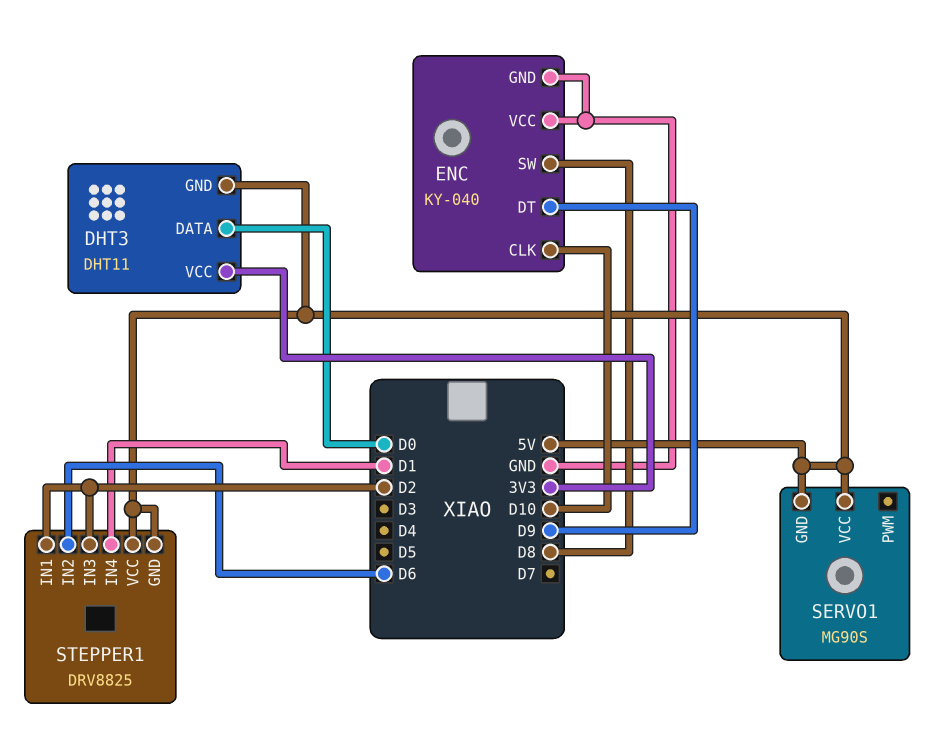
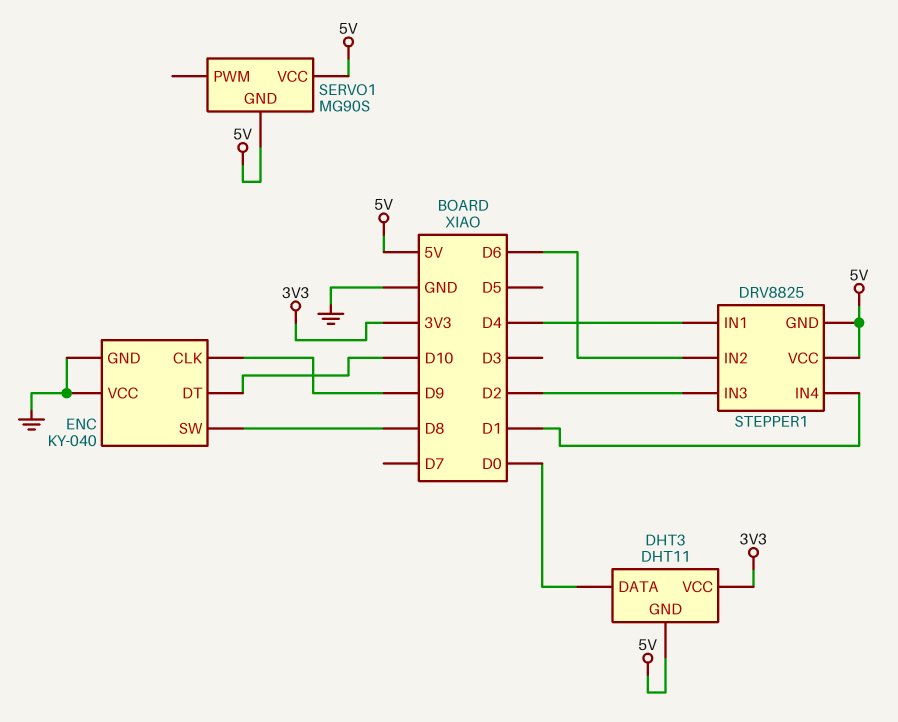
ENC pin CLK: D10 -> D9
ENC pin DT: D9 -> D10
STEPPER1 pin IN1: D2 -> D4

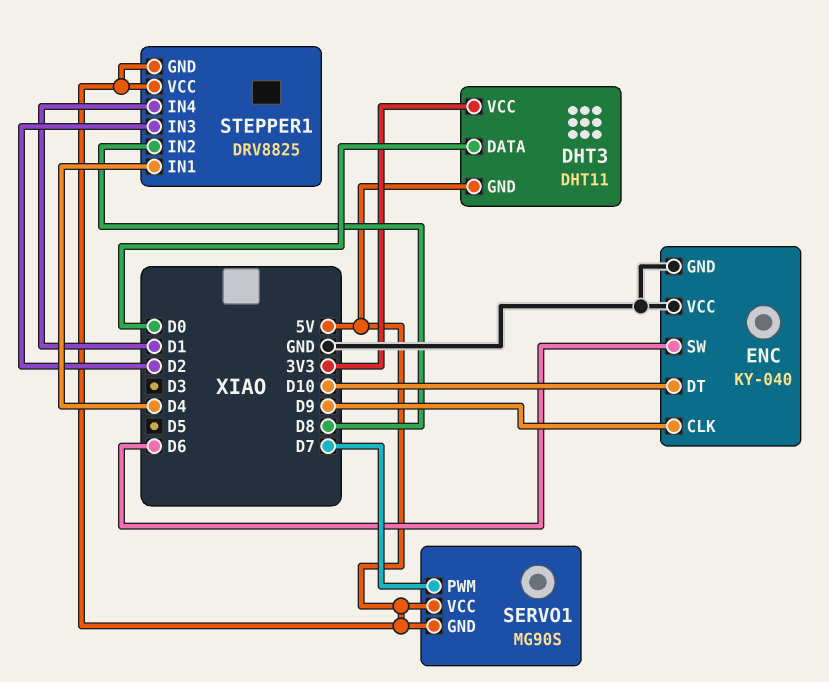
ENC pin SW: D8 -> D6
SERVO1 pin PWM: none -> D7
STEPPER1 pin IN2: D6 -> D8

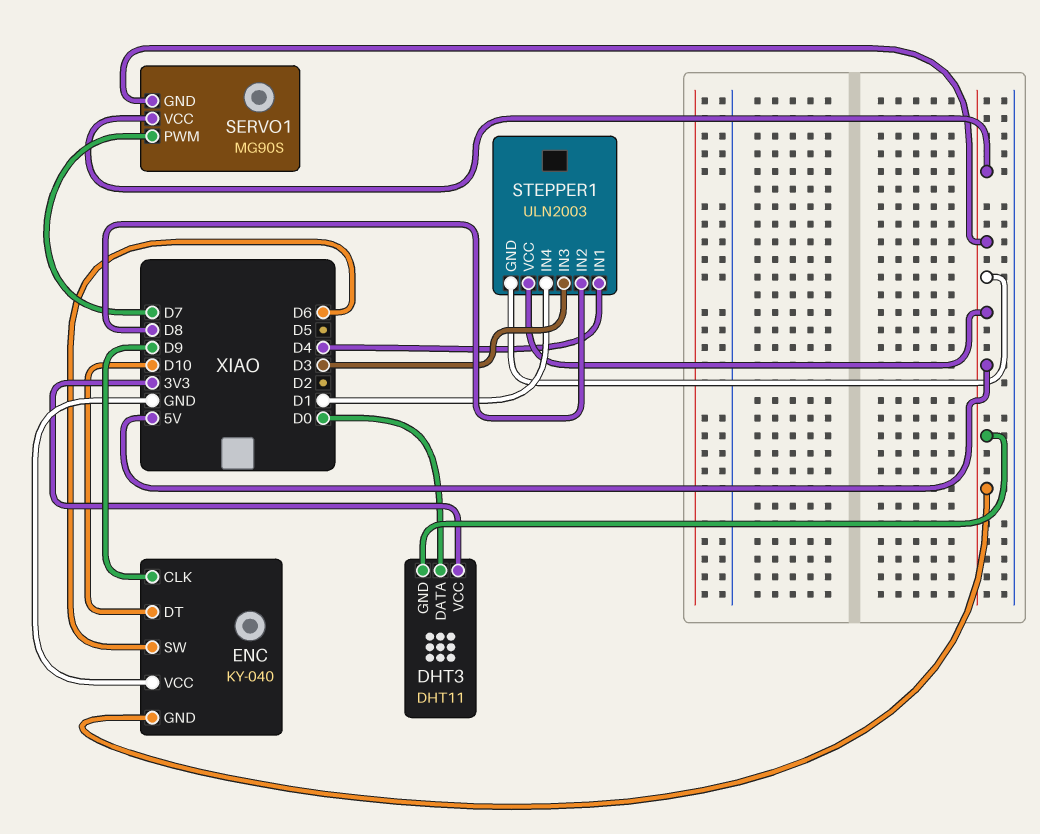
ENC pin GND: GND -> 5V
STEPPER1: DRV8825 -> ULN2003
STEPPER1 pin IN3: D2 -> D3

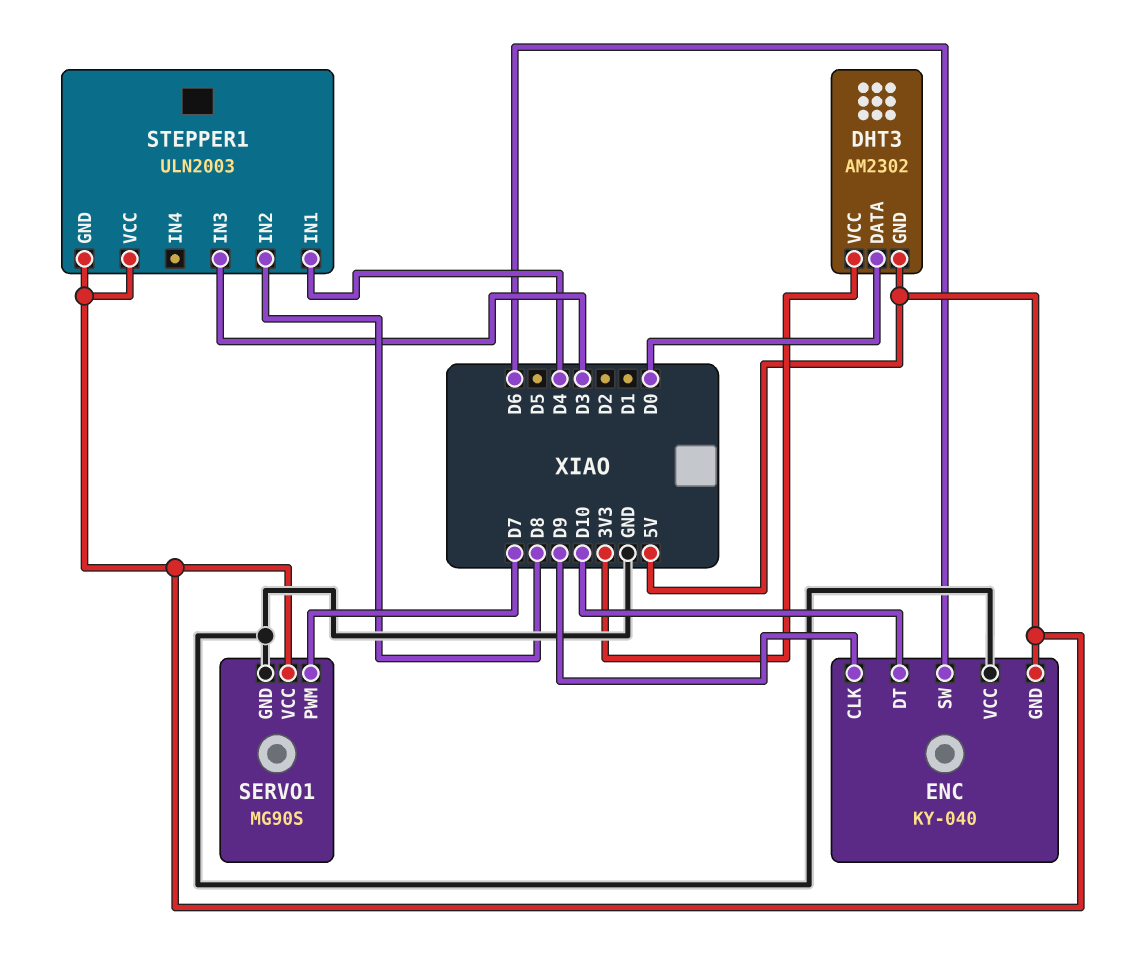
DHT3: DHT11 -> AM2302
SERVO1 pin GND: 5V -> GND
STEPPER1 pin IN4: D1 -> none

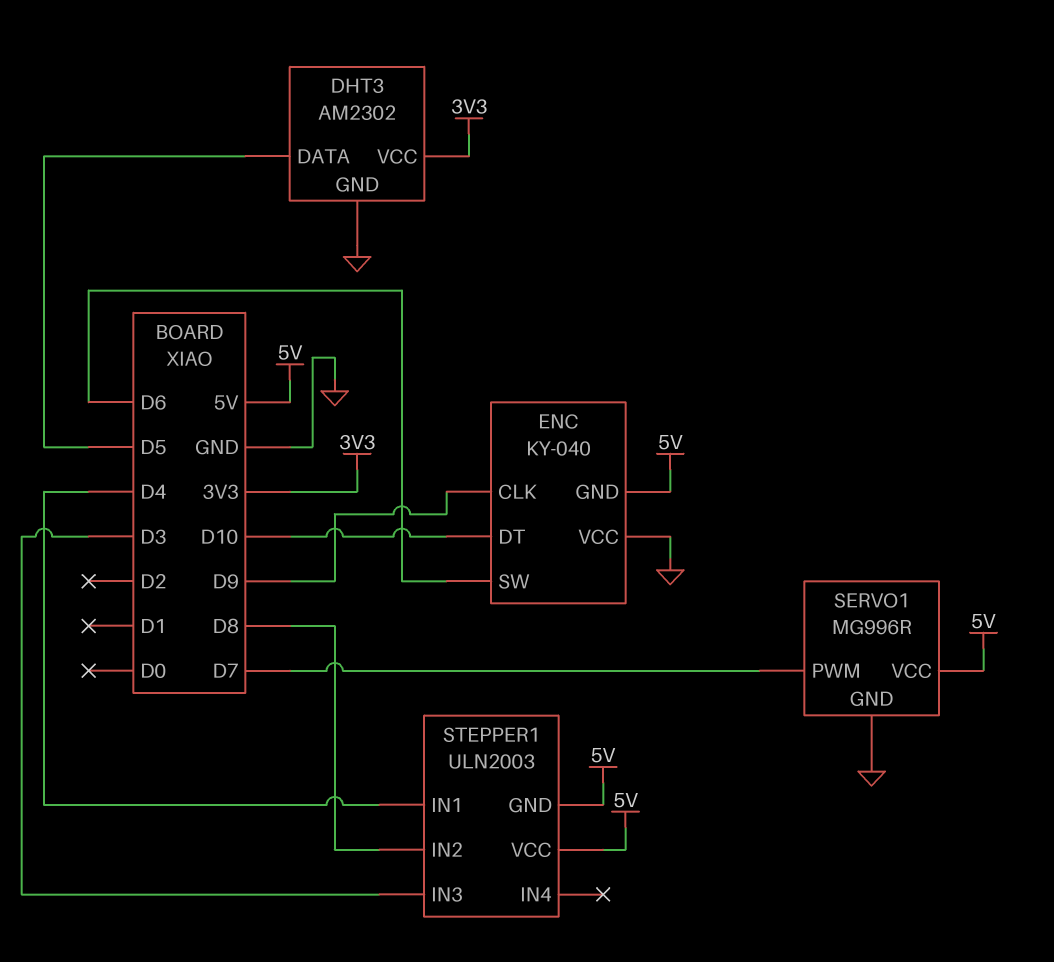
DHT3 pin DATA: D0 -> D5
DHT3 pin GND: 5V -> GND
SERVO1: MG90S -> MG996R

